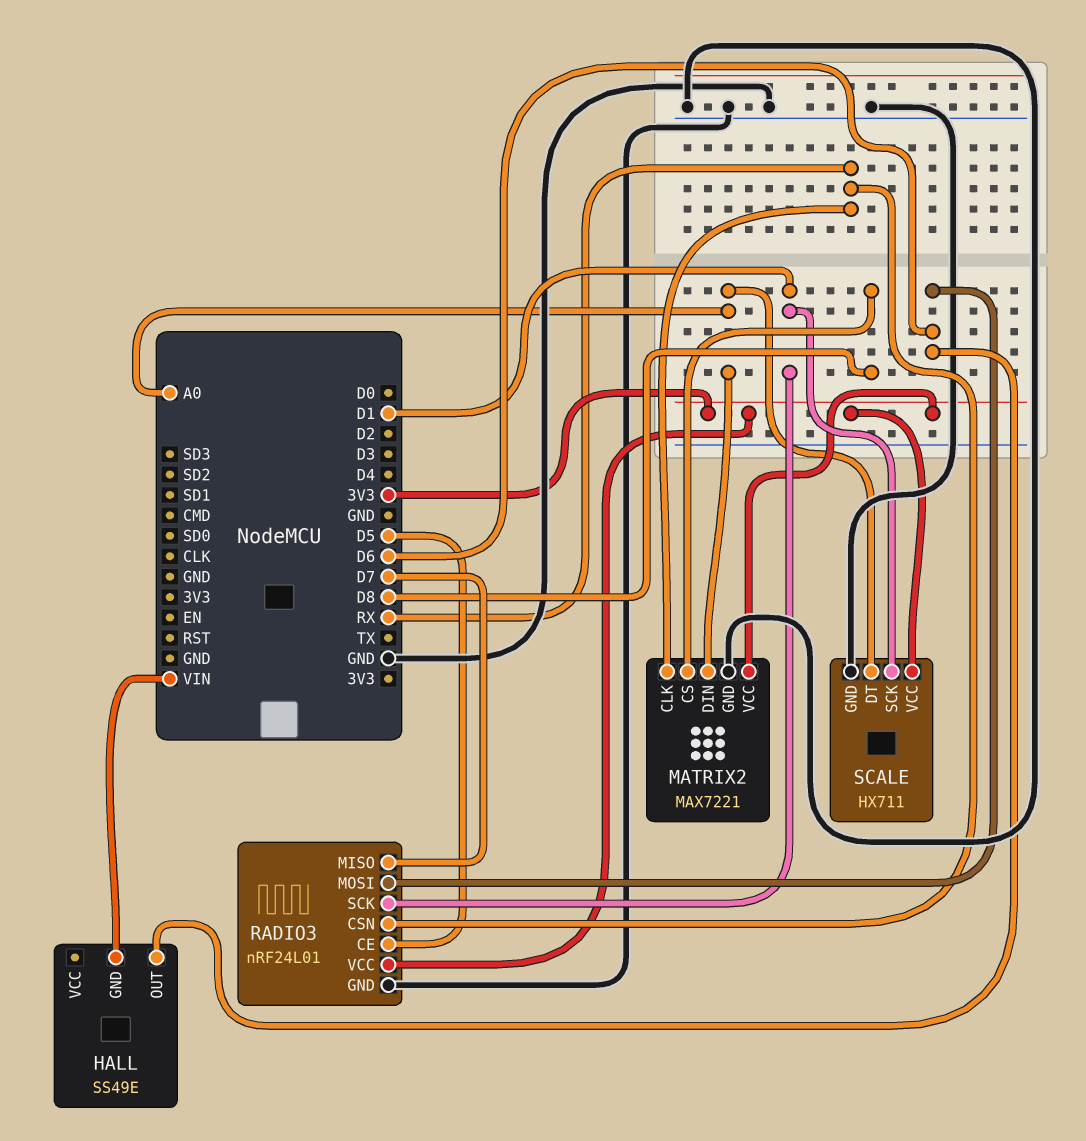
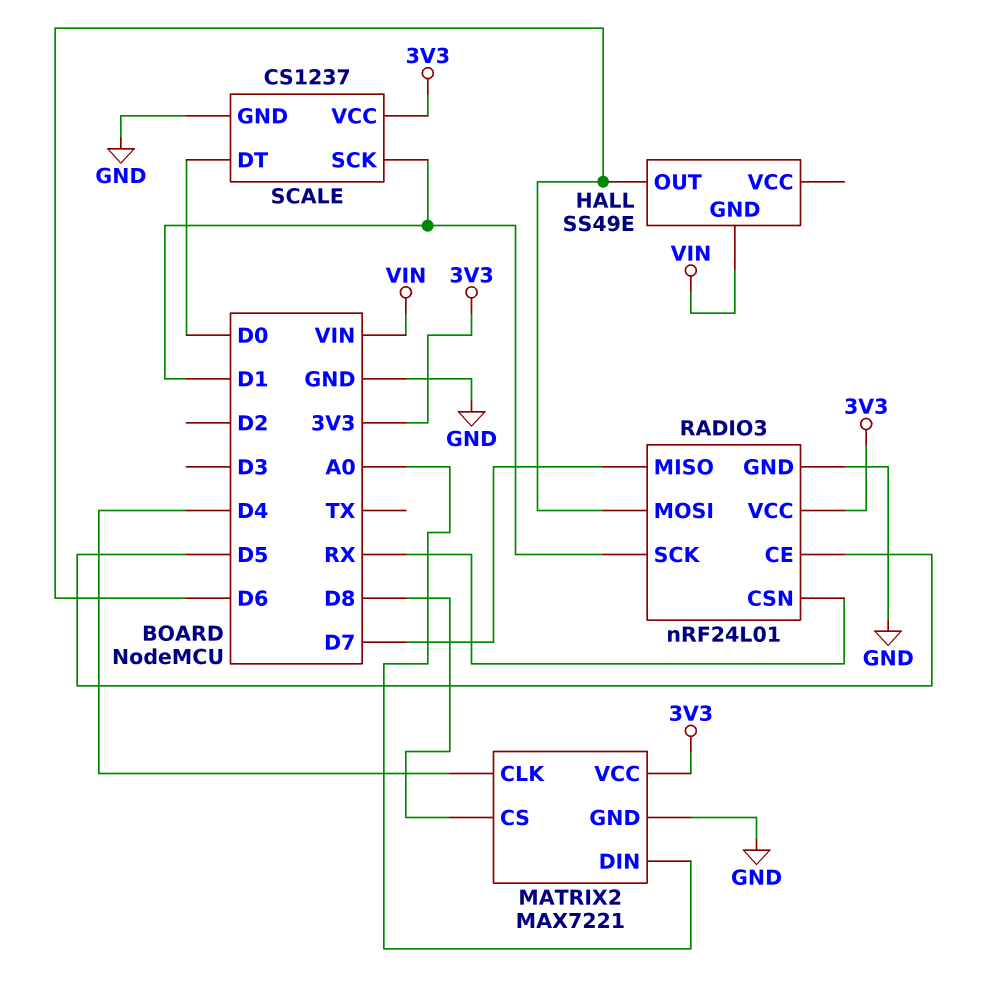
MATRIX2 pin CLK: RX -> D4
SCALE: HX711 -> CS1237
SCALE pin DT: A0 -> D0

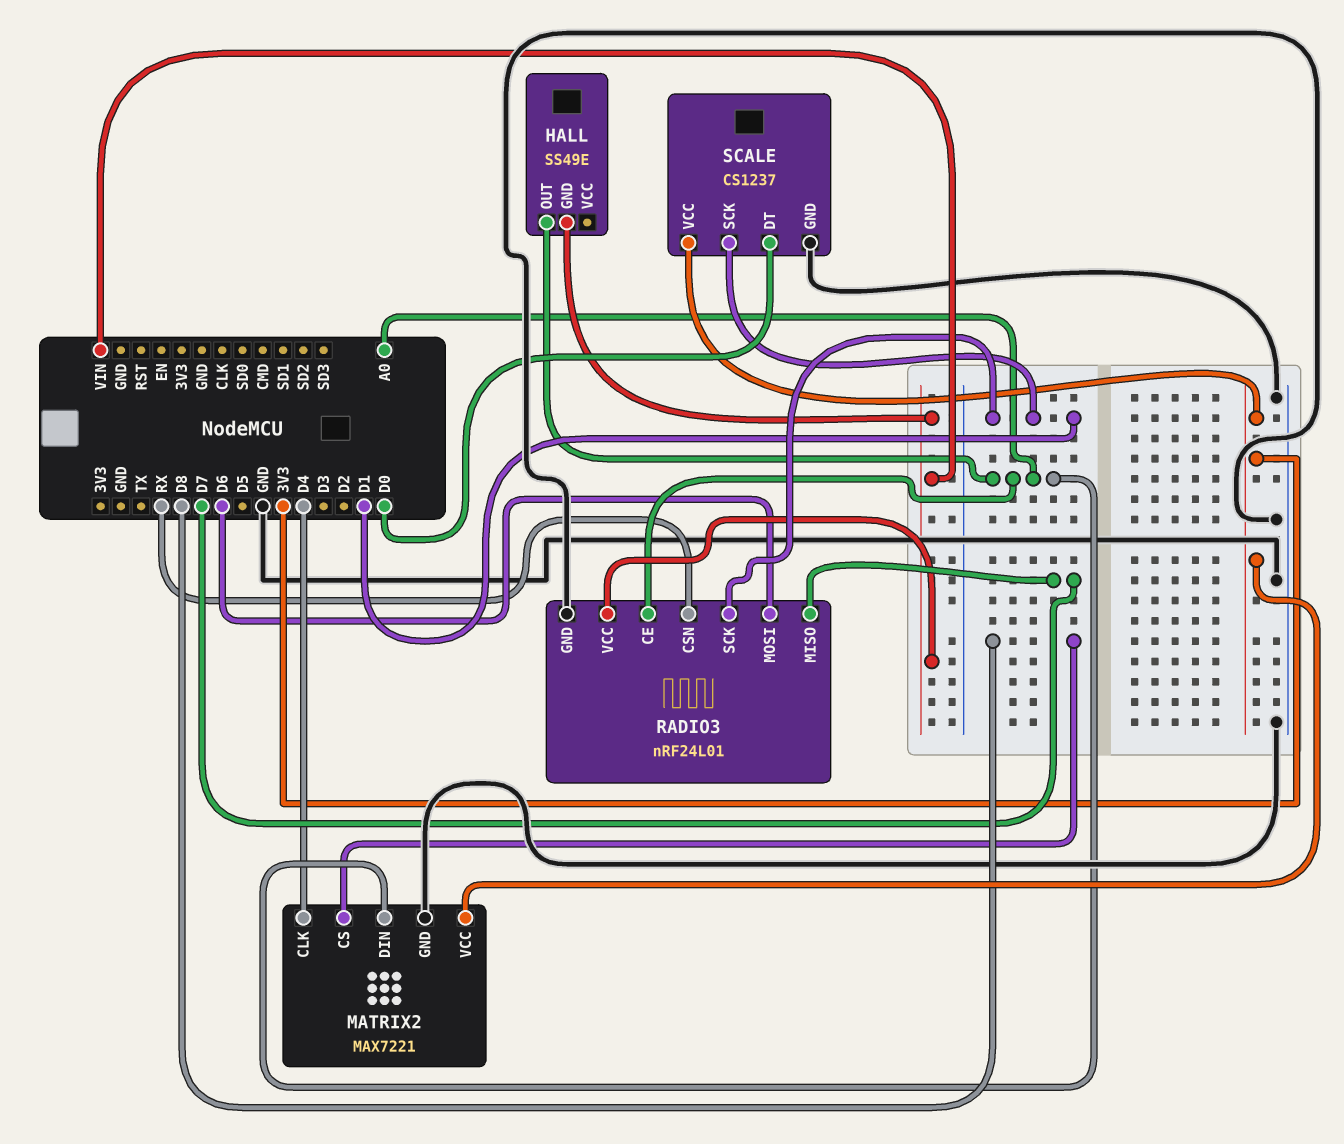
HALL pin OUT: D6 -> A0
RADIO3 pin CE: D5 -> A0
RADIO3 pin VCC: 3V3 -> VIN

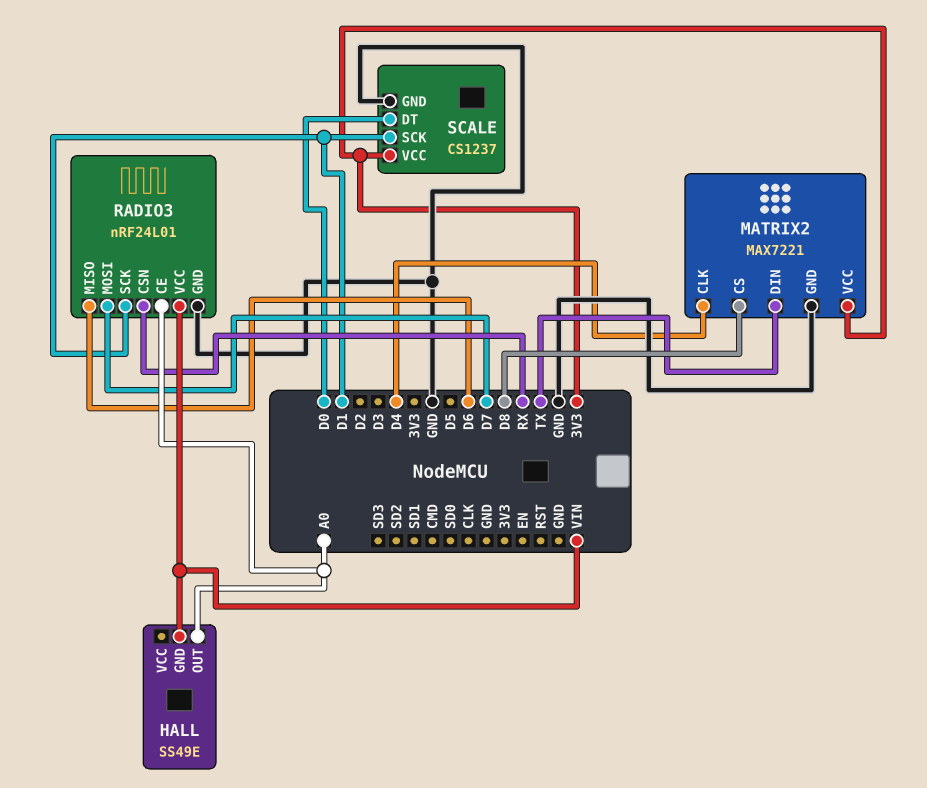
MATRIX2 pin DIN: A0 -> TX
RADIO3 pin MISO: D7 -> D6
RADIO3 pin MOSI: D6 -> D7

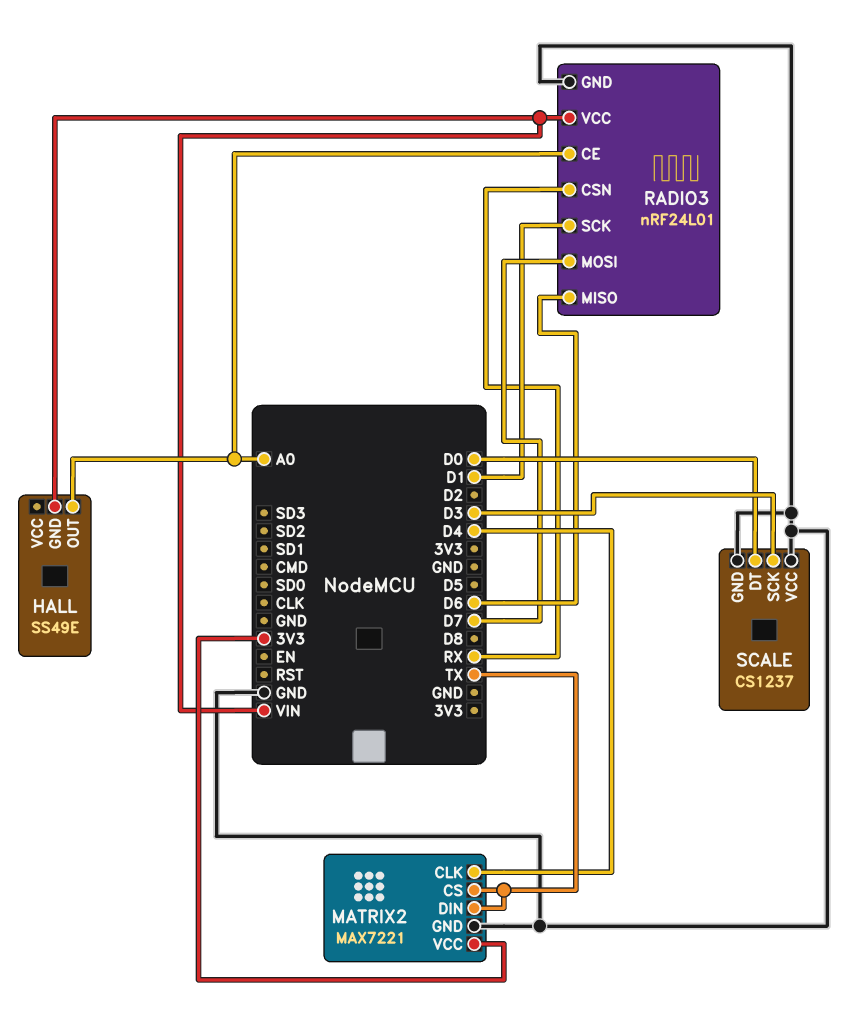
MATRIX2 pin CS: D8 -> TX
SCALE pin SCK: D1 -> D3
SCALE pin VCC: 3V3 -> GND

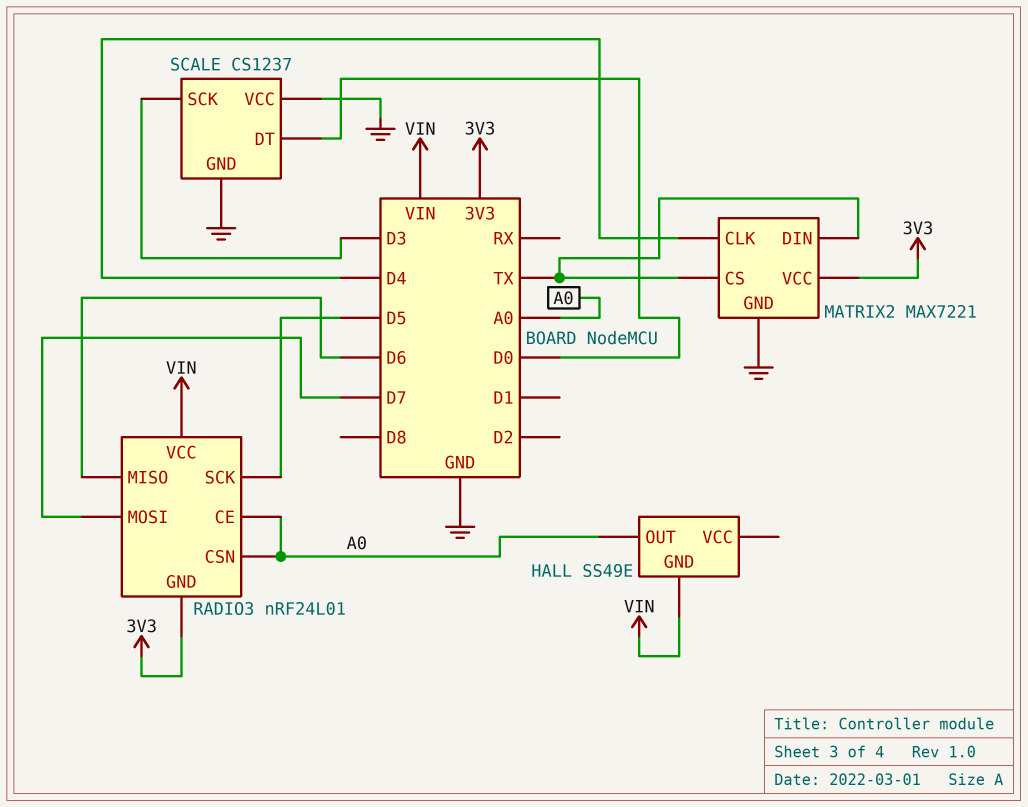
RADIO3 pin CSN: RX -> A0
RADIO3 pin GND: GND -> 3V3
RADIO3 pin SCK: D1 -> D5

